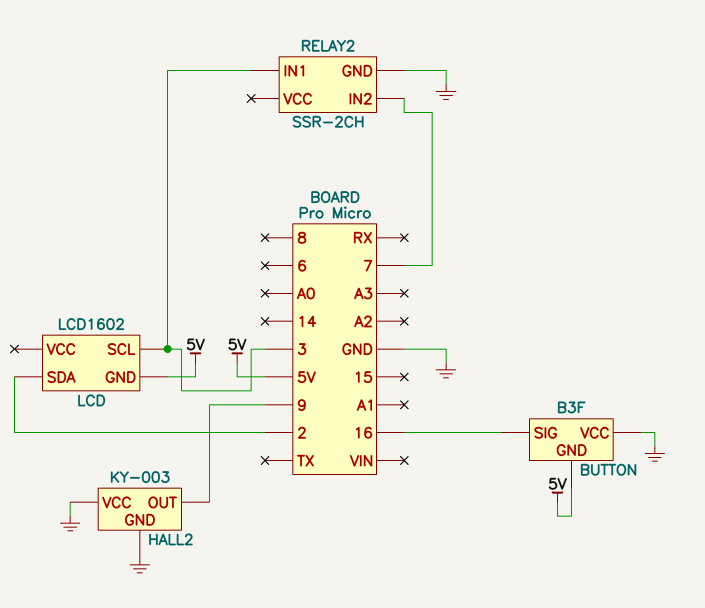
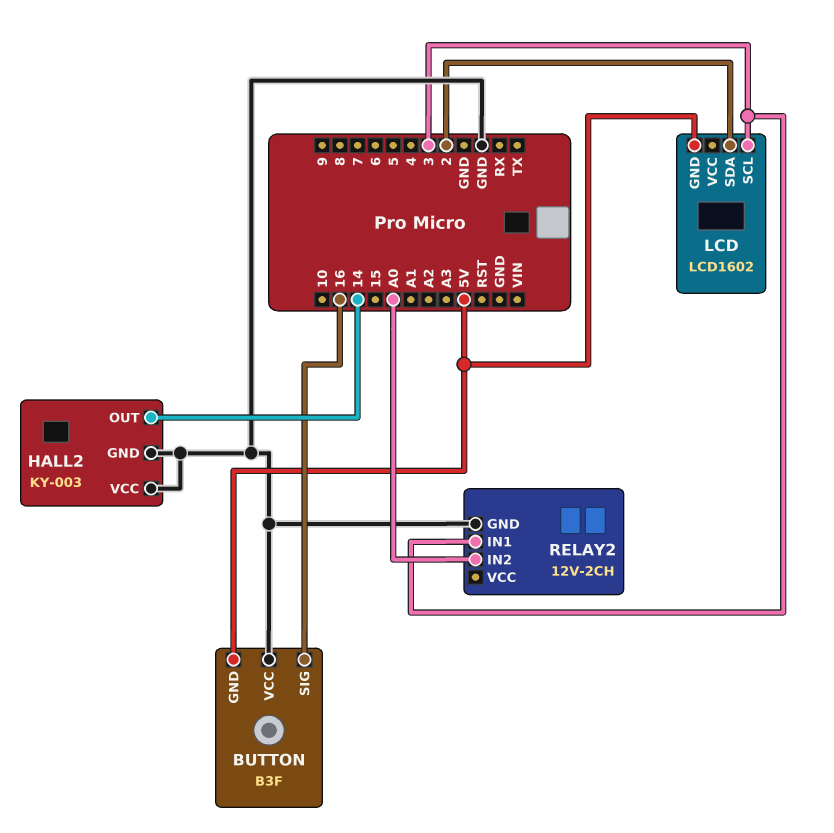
HALL2 pin OUT: 9 -> 14
RELAY2: SSR-2CH -> 12V-2CH
RELAY2 pin IN2: 7 -> A0

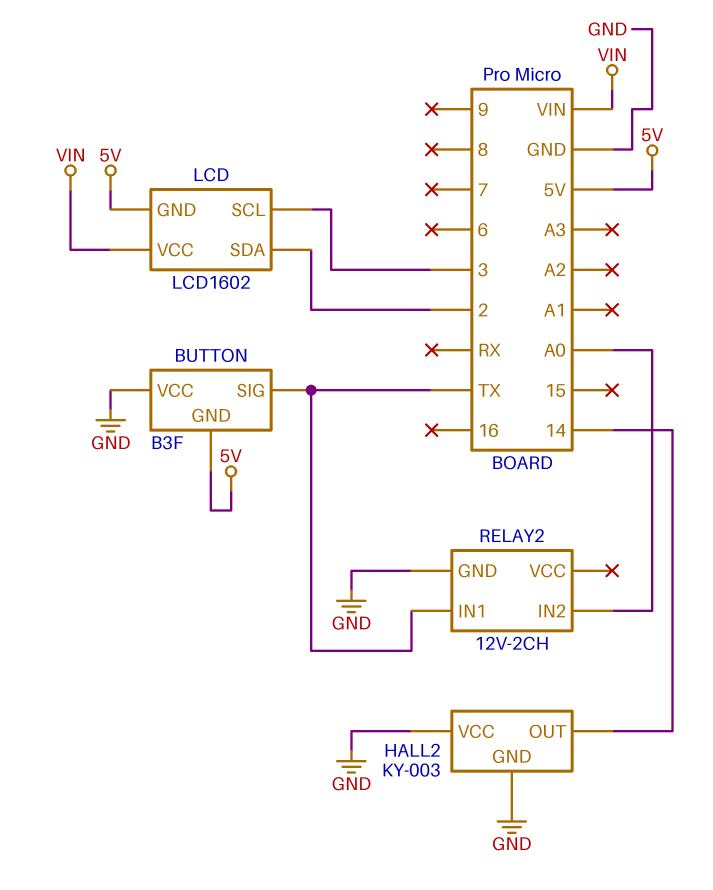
BUTTON pin SIG: 16 -> TX
LCD pin VCC: none -> VIN
RELAY2 pin IN1: 3 -> TX

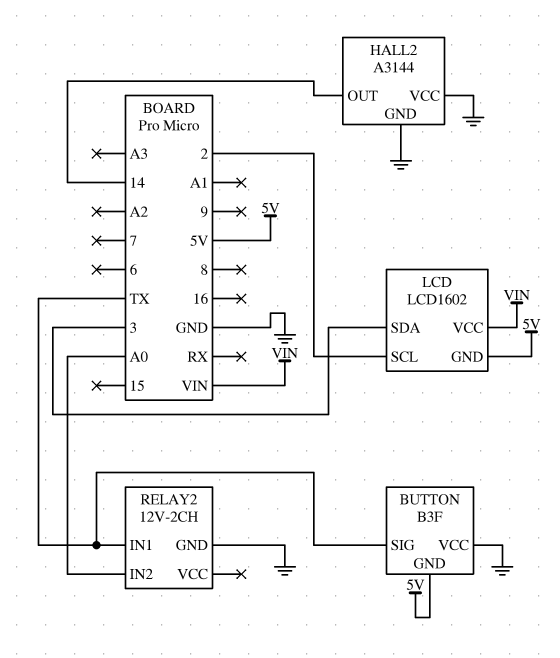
HALL2: KY-003 -> A3144
LCD pin SCL: 3 -> 2
LCD pin SDA: 2 -> 3

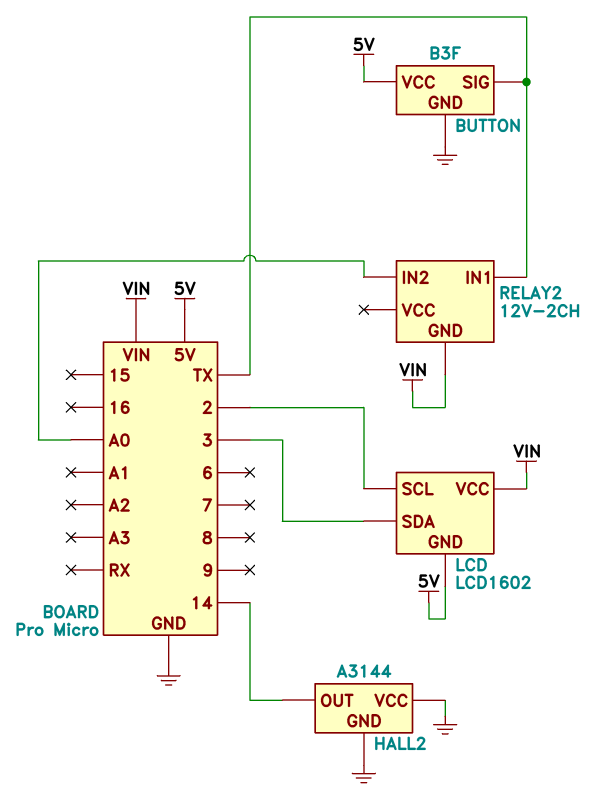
BUTTON pin GND: 5V -> GND
BUTTON pin VCC: GND -> 5V
RELAY2 pin GND: GND -> VIN

